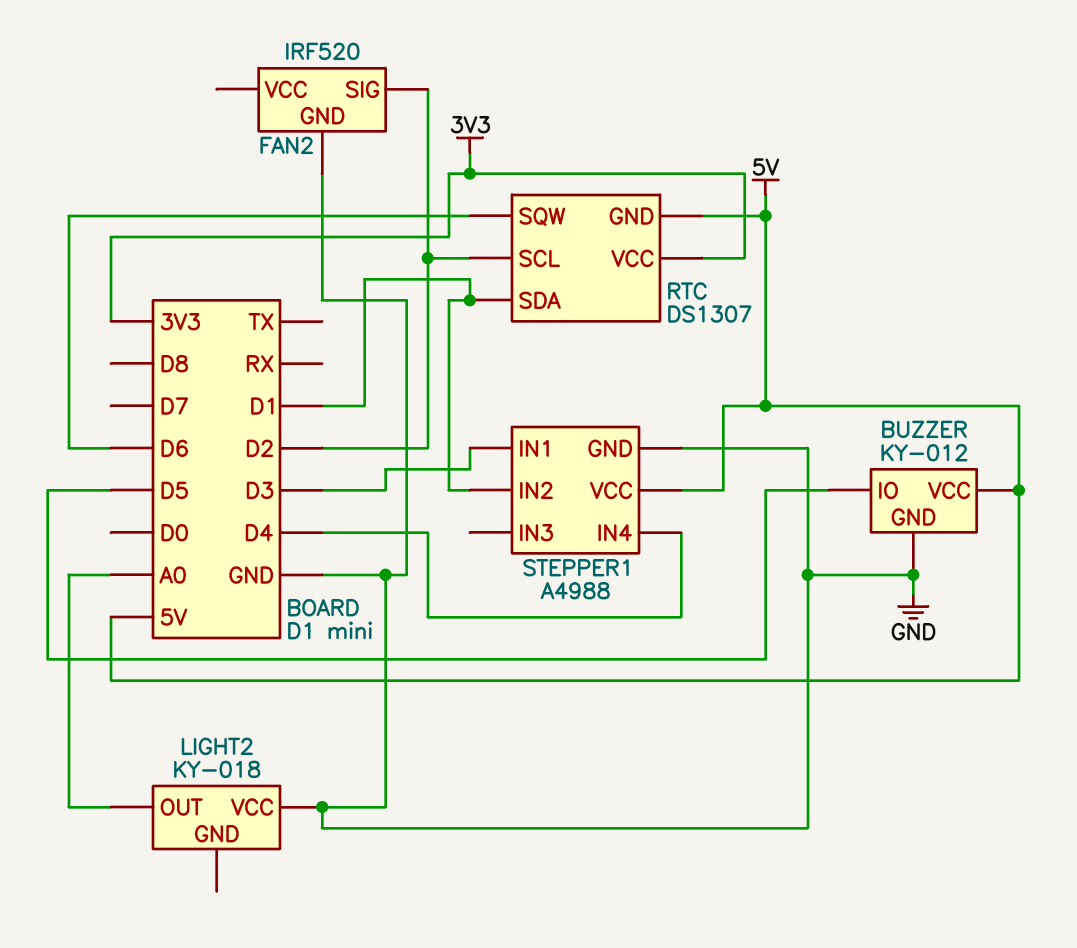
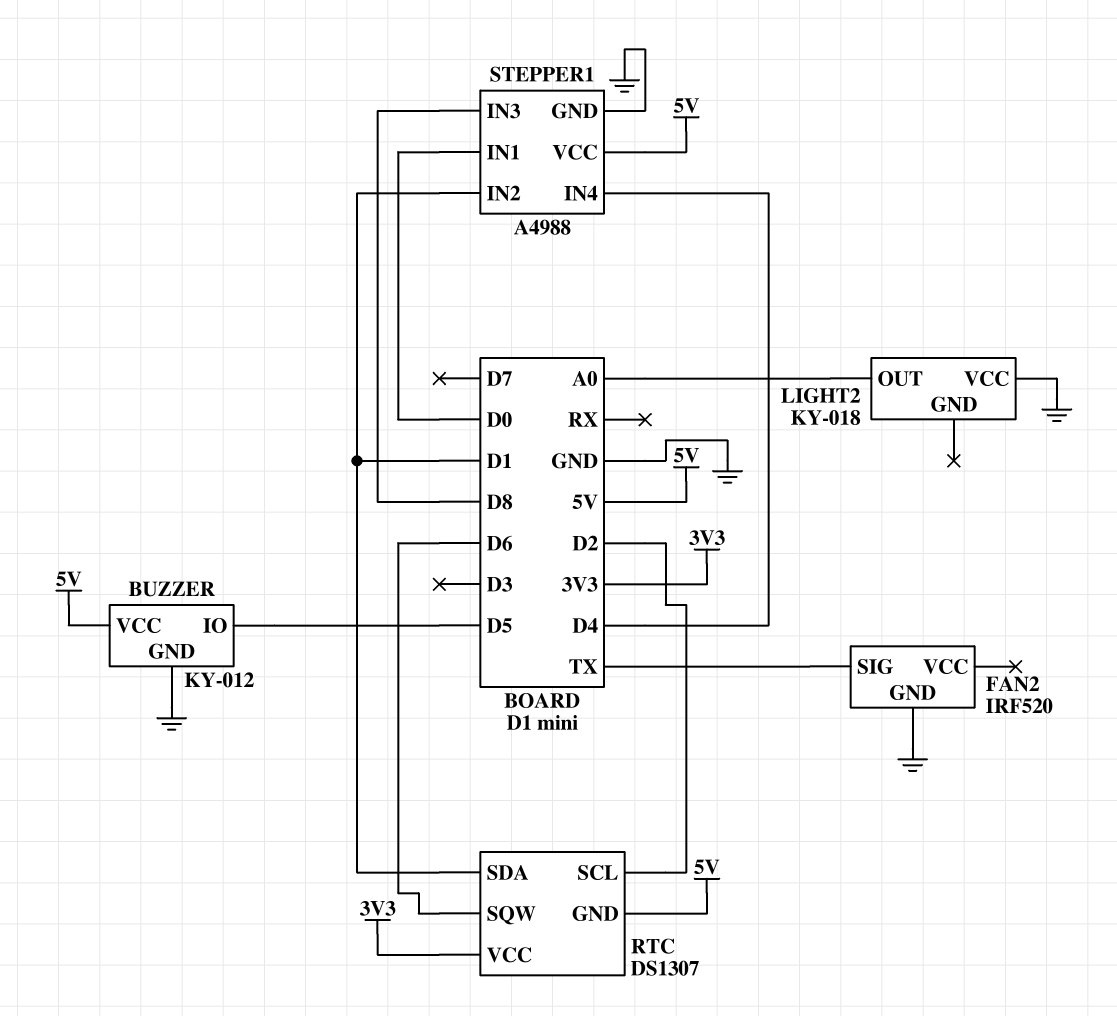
FAN2 pin SIG: D2 -> TX
STEPPER1 pin IN1: D3 -> D0
STEPPER1 pin IN3: none -> D8

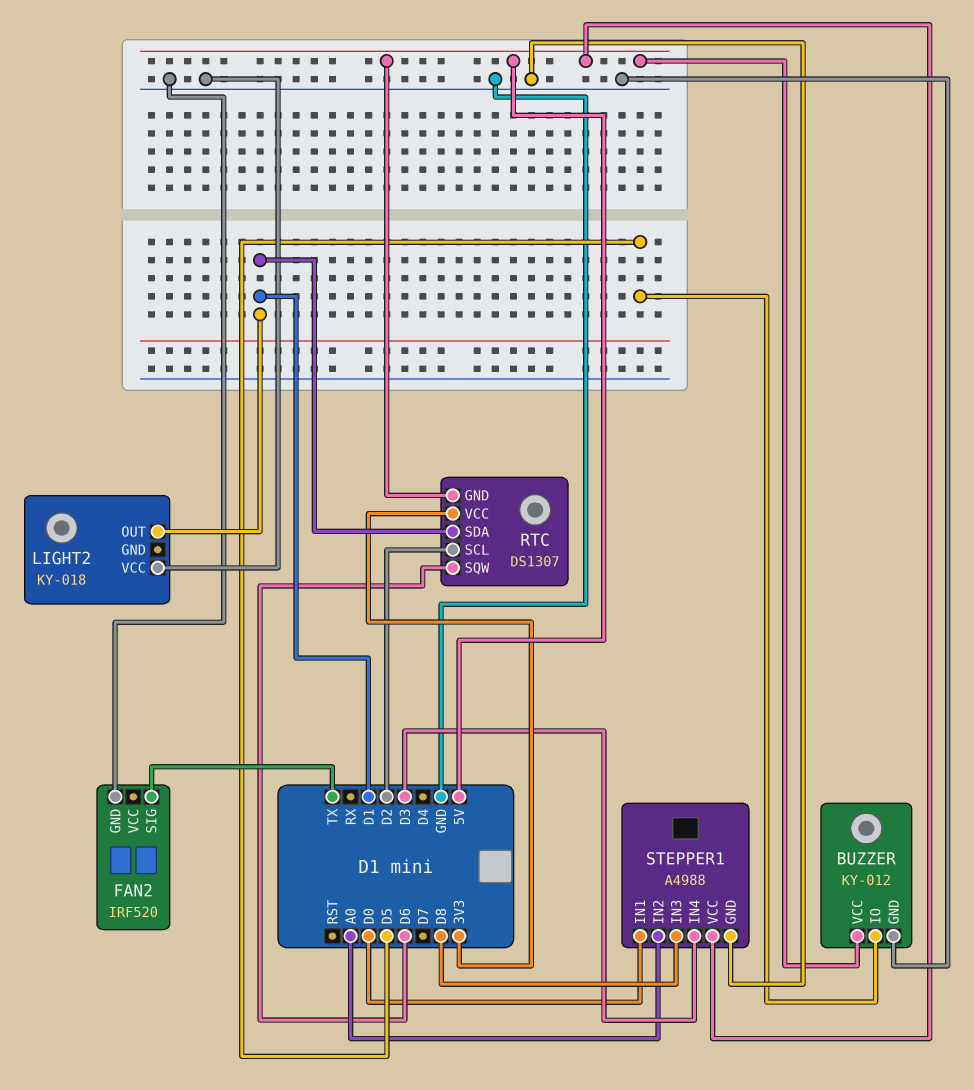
LIGHT2 pin OUT: A0 -> D1
STEPPER1 pin IN2: D1 -> A0
STEPPER1 pin IN4: D4 -> D3

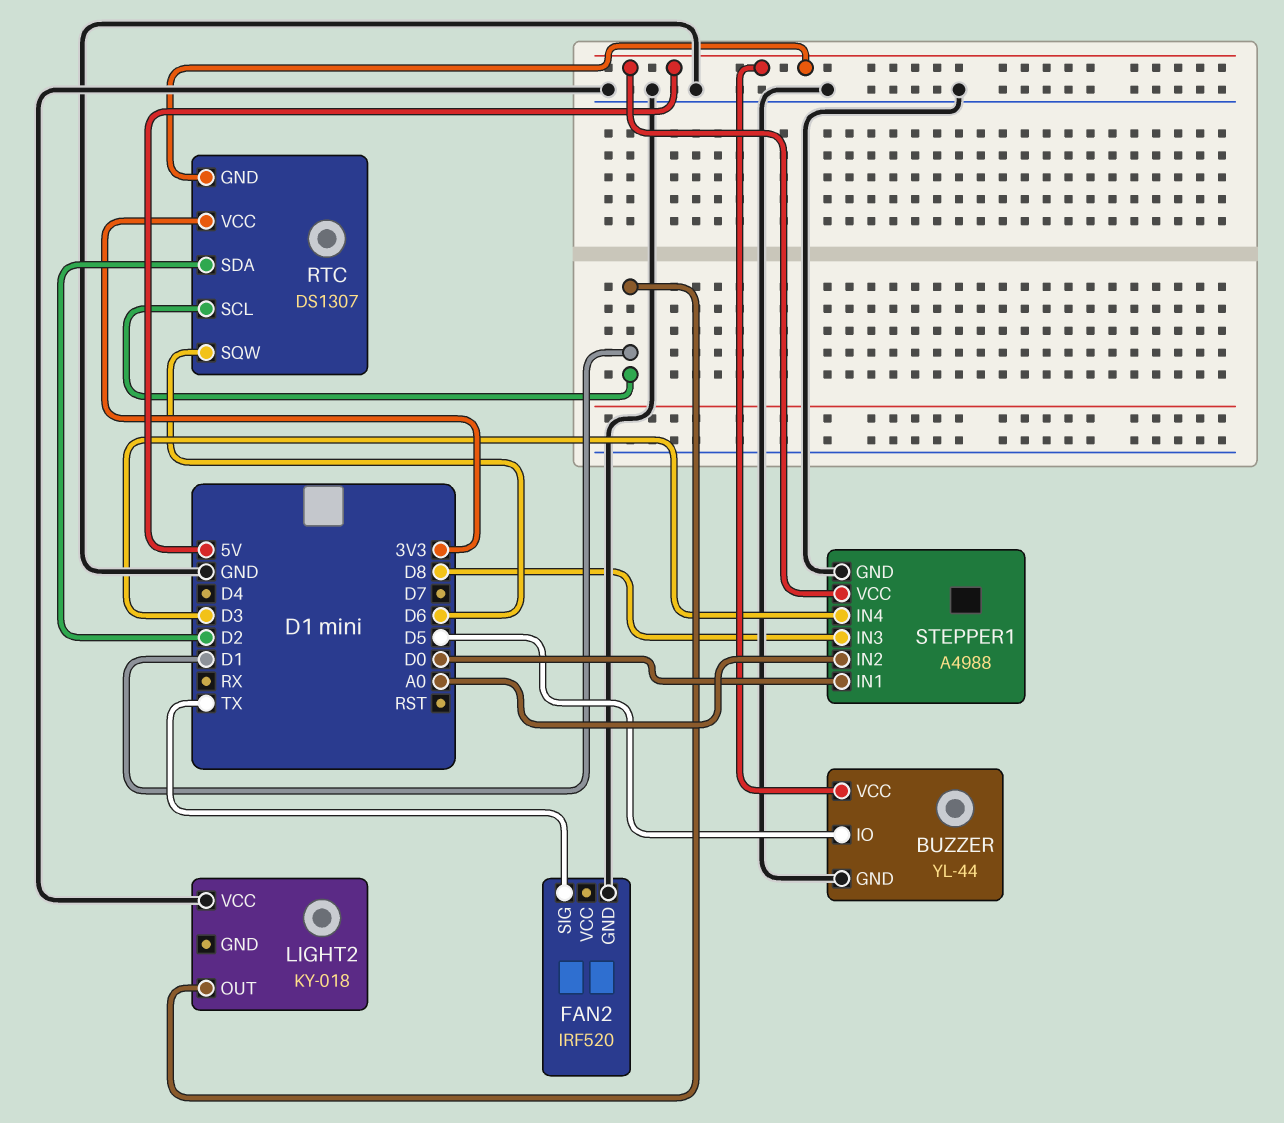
BUZZER: KY-012 -> YL-44
RTC pin SCL: D2 -> D1
RTC pin SDA: D1 -> D2

